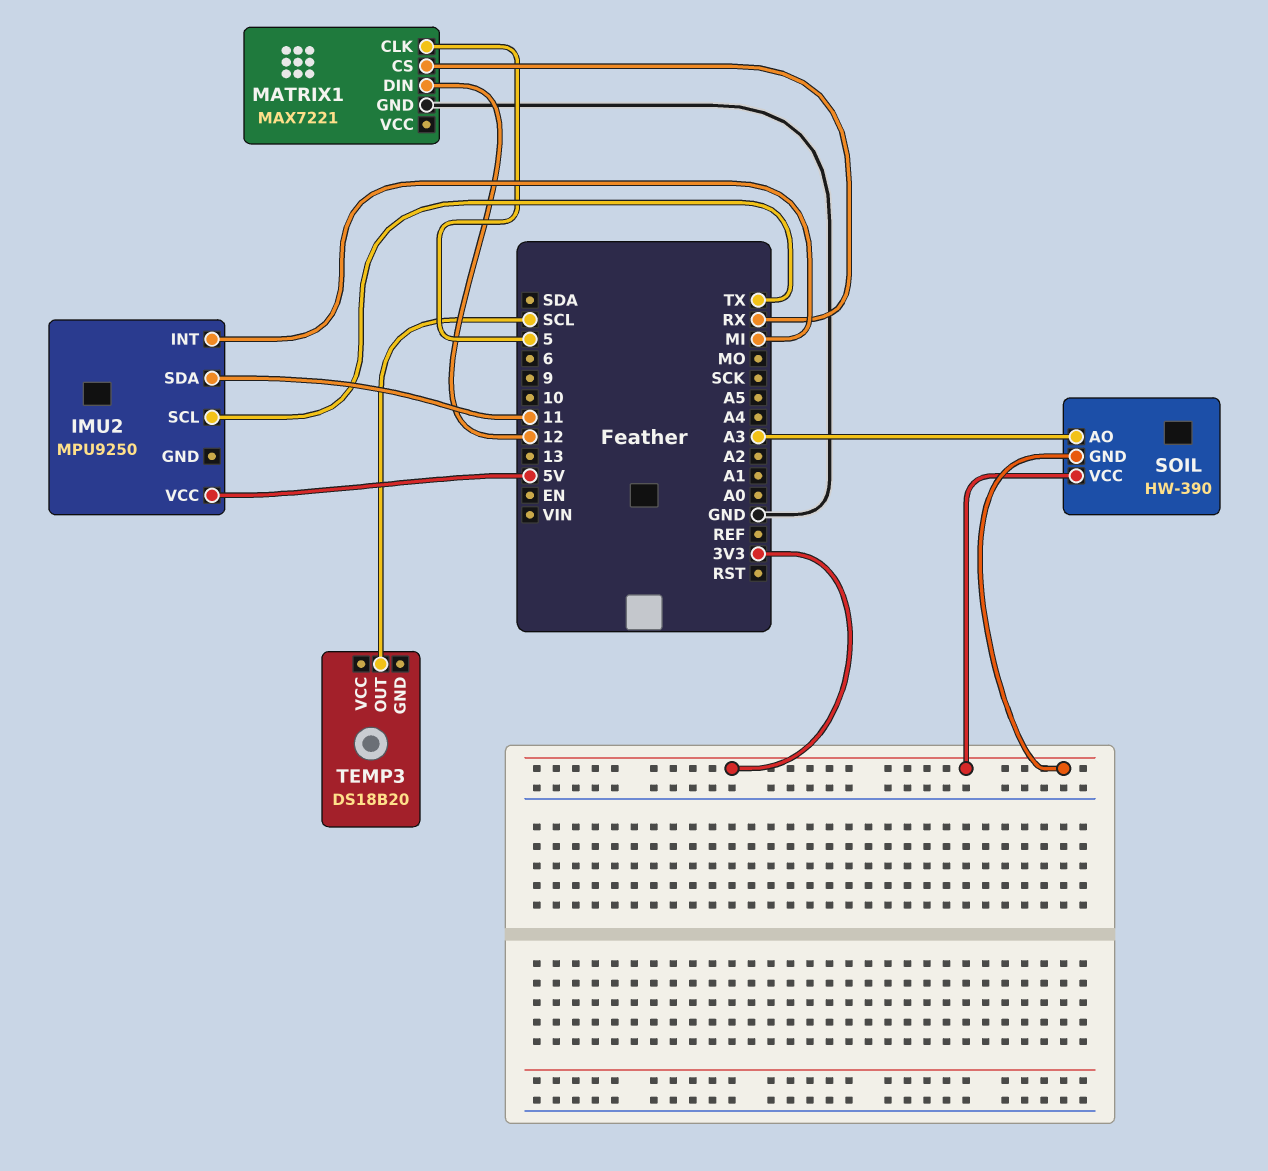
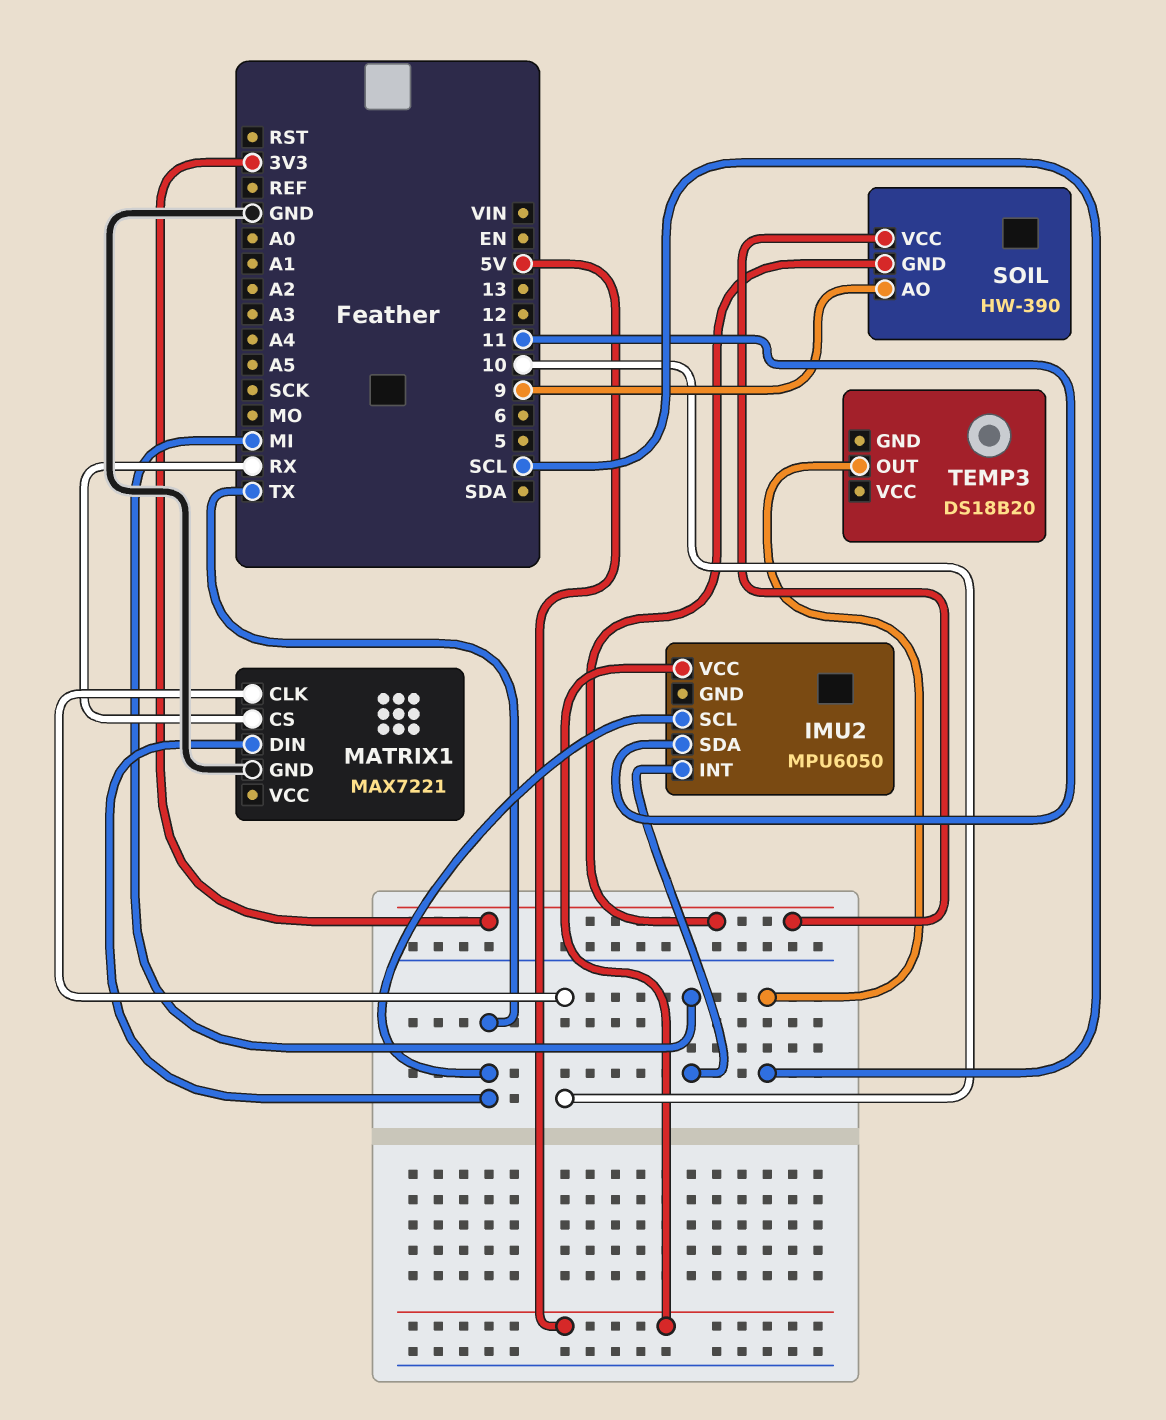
IMU2: MPU9250 -> MPU6050
MATRIX1 pin CLK: 5 -> 10
MATRIX1 pin DIN: 12 -> TX
SOIL pin AO: A3 -> 9

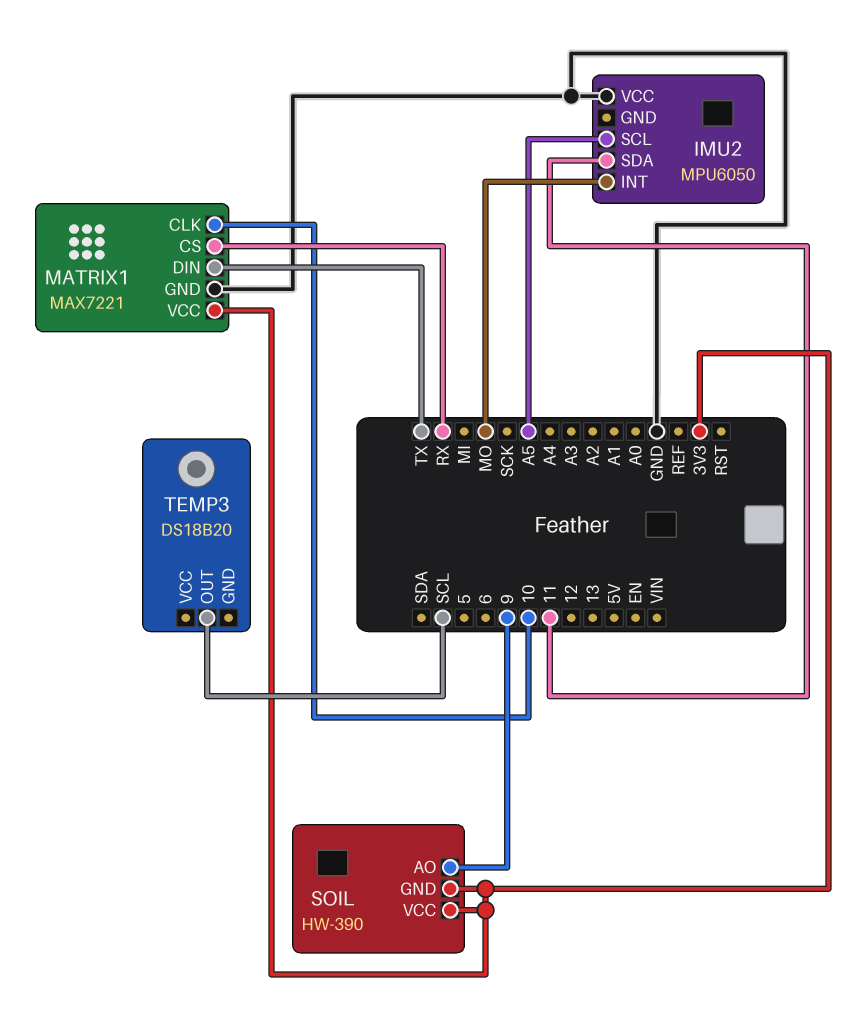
IMU2 pin INT: MI -> MO
IMU2 pin SCL: TX -> A5
IMU2 pin VCC: 5V -> GND
MATRIX1 pin VCC: none -> 3V3

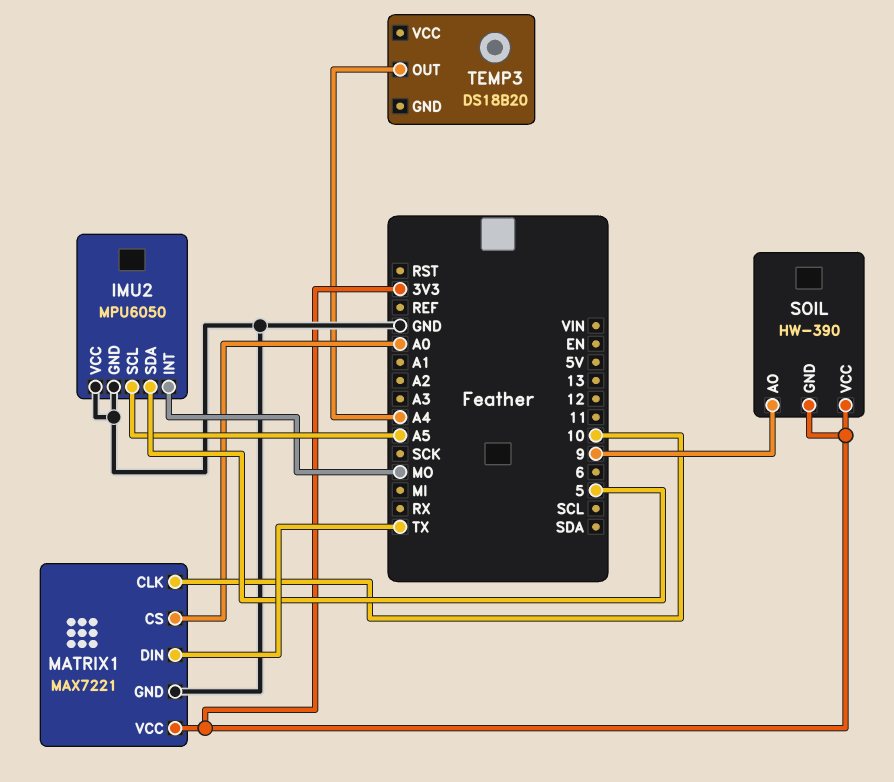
IMU2 pin GND: none -> GND
IMU2 pin SDA: 11 -> 5
MATRIX1 pin CS: RX -> A0
TEMP3 pin OUT: SCL -> A4

